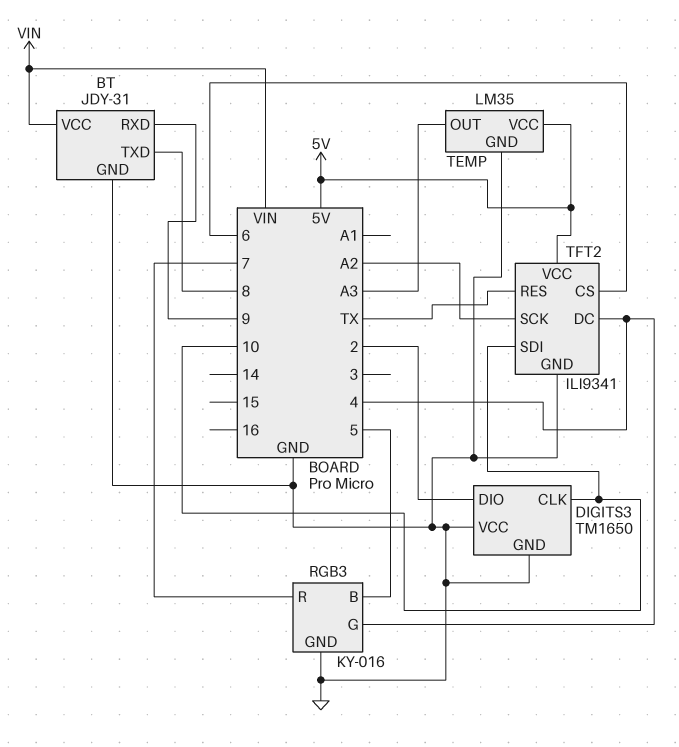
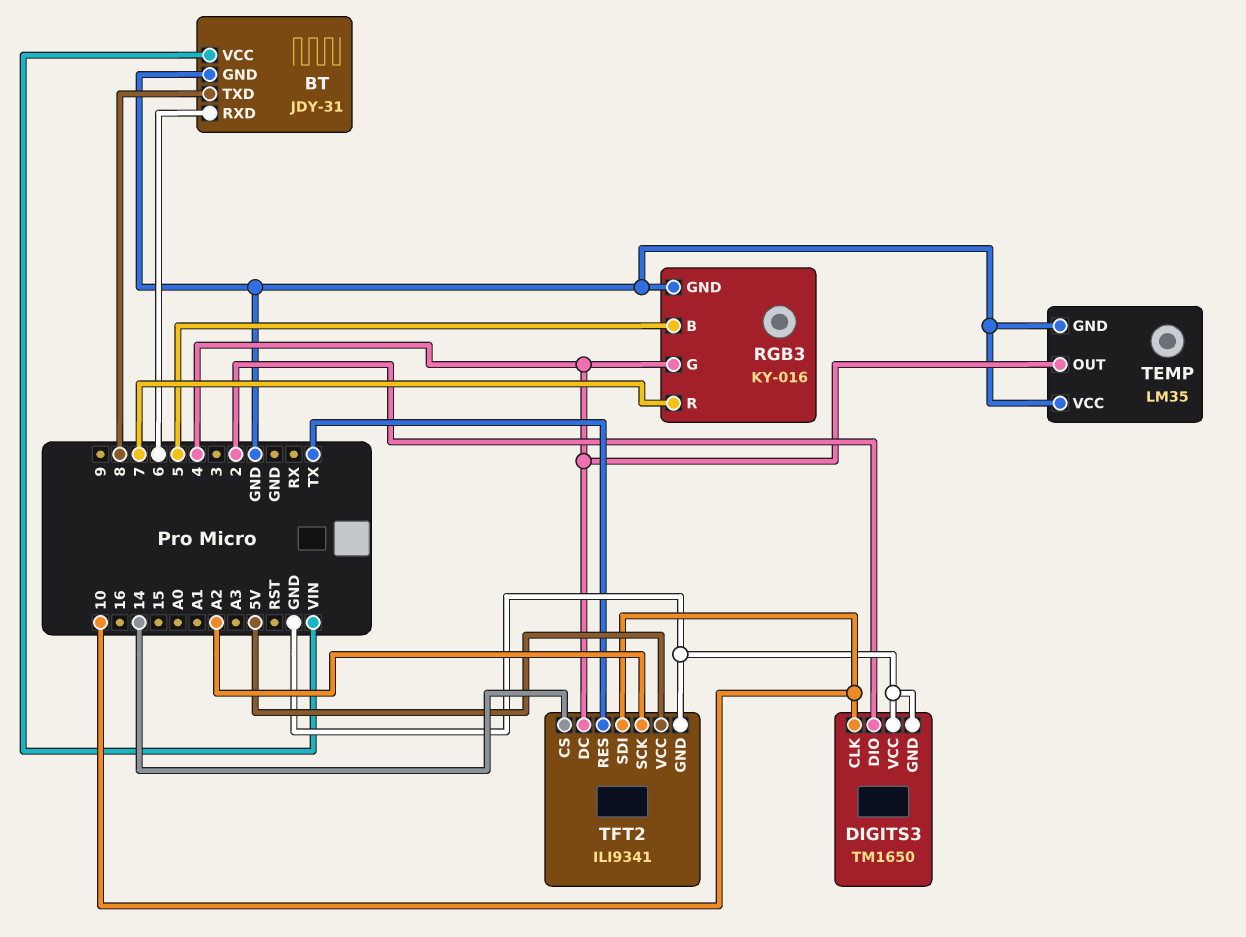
BT pin RXD: 9 -> 6
TEMP pin OUT: A3 -> 4
TEMP pin VCC: 5V -> GND
TFT2 pin CS: 6 -> 14

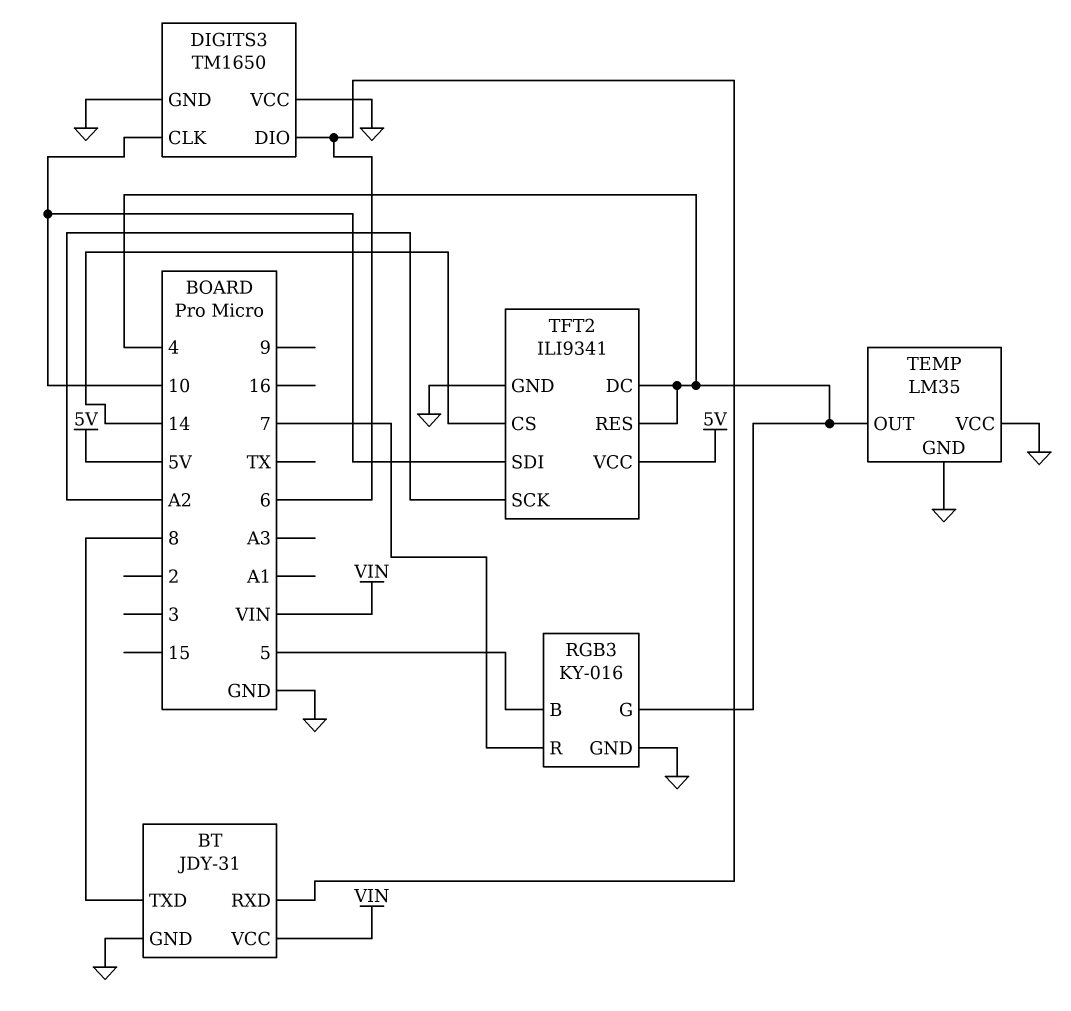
DIGITS3 pin DIO: 2 -> 6
TFT2 pin RES: TX -> 4

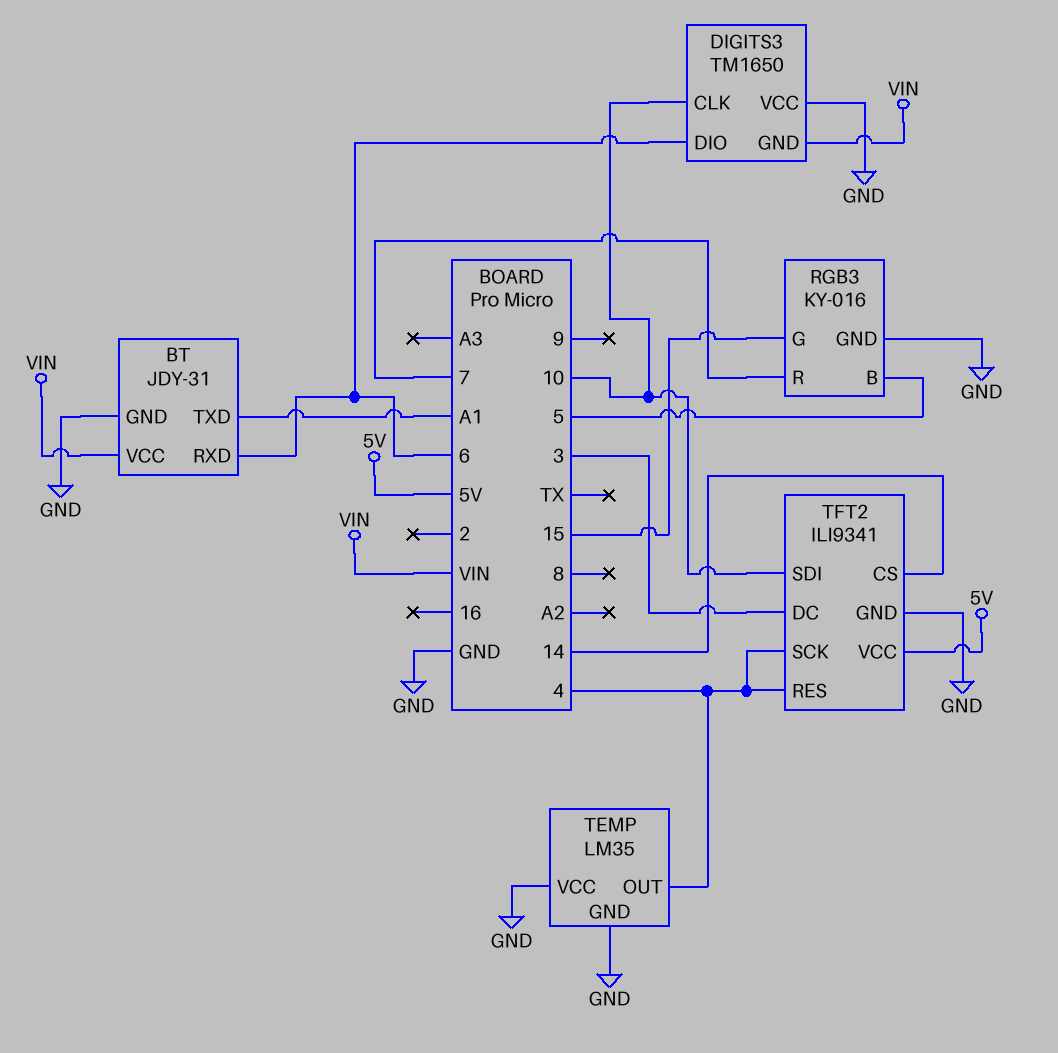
BT pin TXD: 8 -> A1
DIGITS3 pin GND: GND -> VIN
RGB3 pin G: 4 -> 15
TFT2 pin DC: 4 -> 3
TFT2 pin SCK: A2 -> 4

